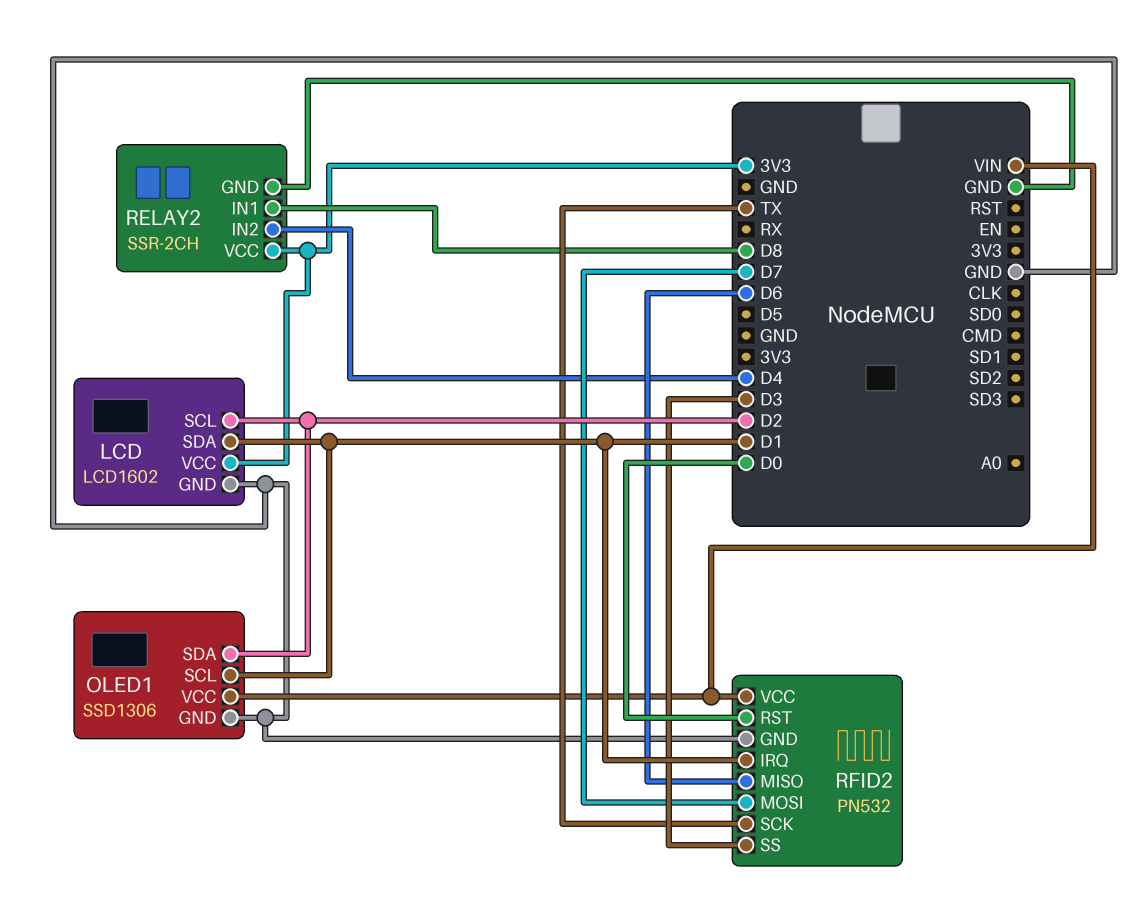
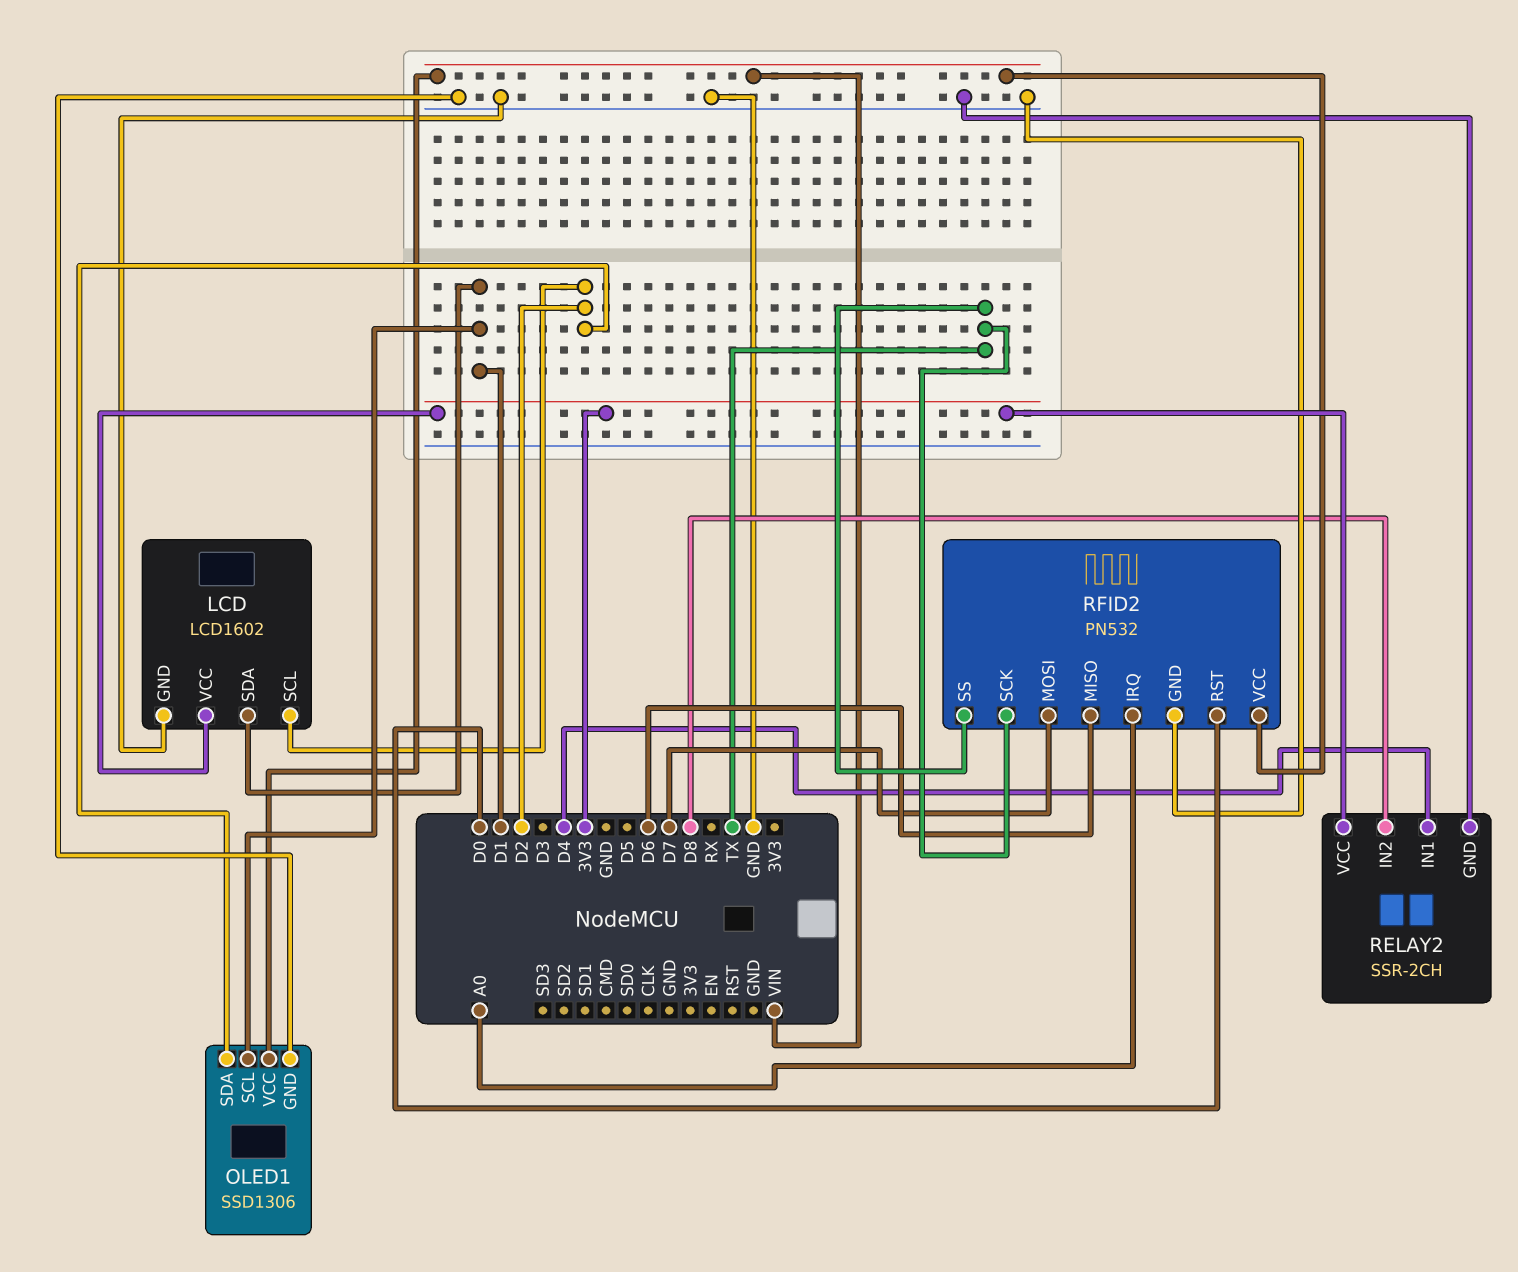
RELAY2 pin IN1: D8 -> D4
RELAY2 pin IN2: D4 -> D8
RFID2 pin IRQ: D1 -> A0
RFID2 pin SS: D3 -> TX

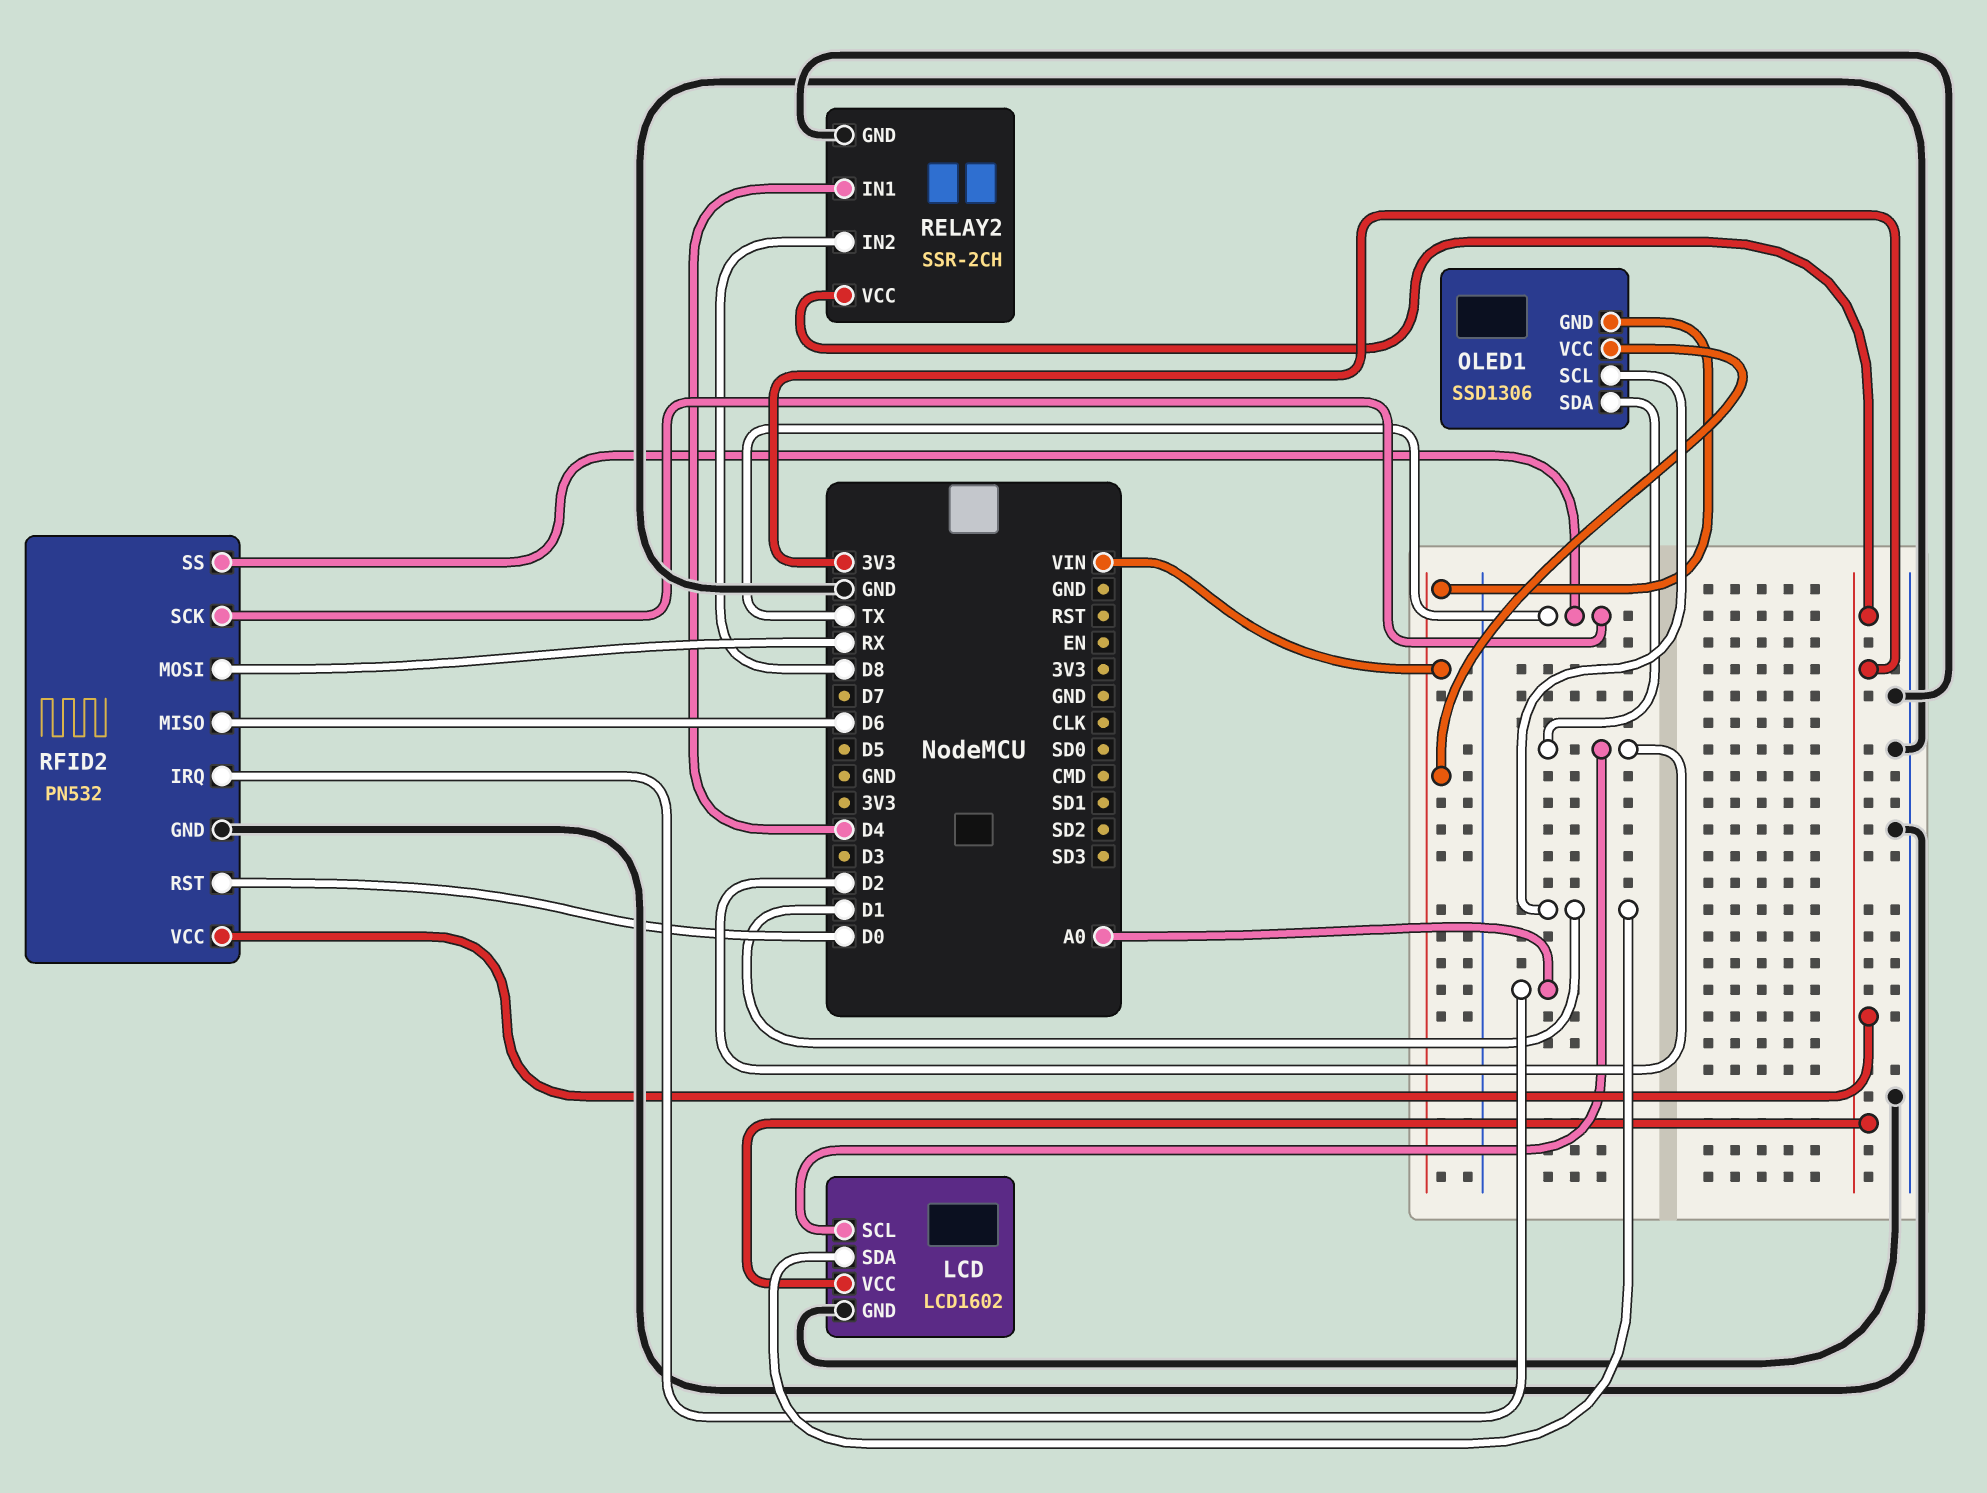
OLED1 pin GND: GND -> VIN
RFID2 pin MOSI: D7 -> RX
RFID2 pin VCC: VIN -> 3V3

